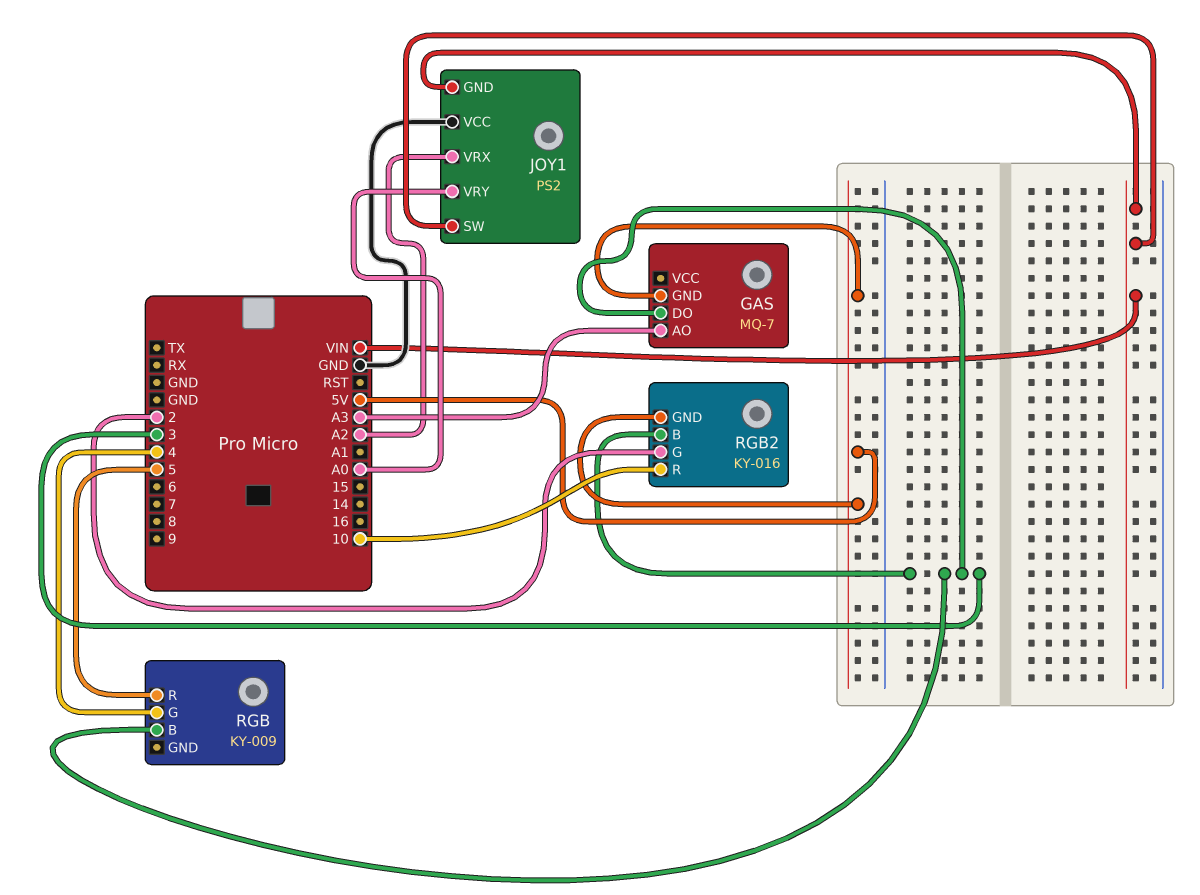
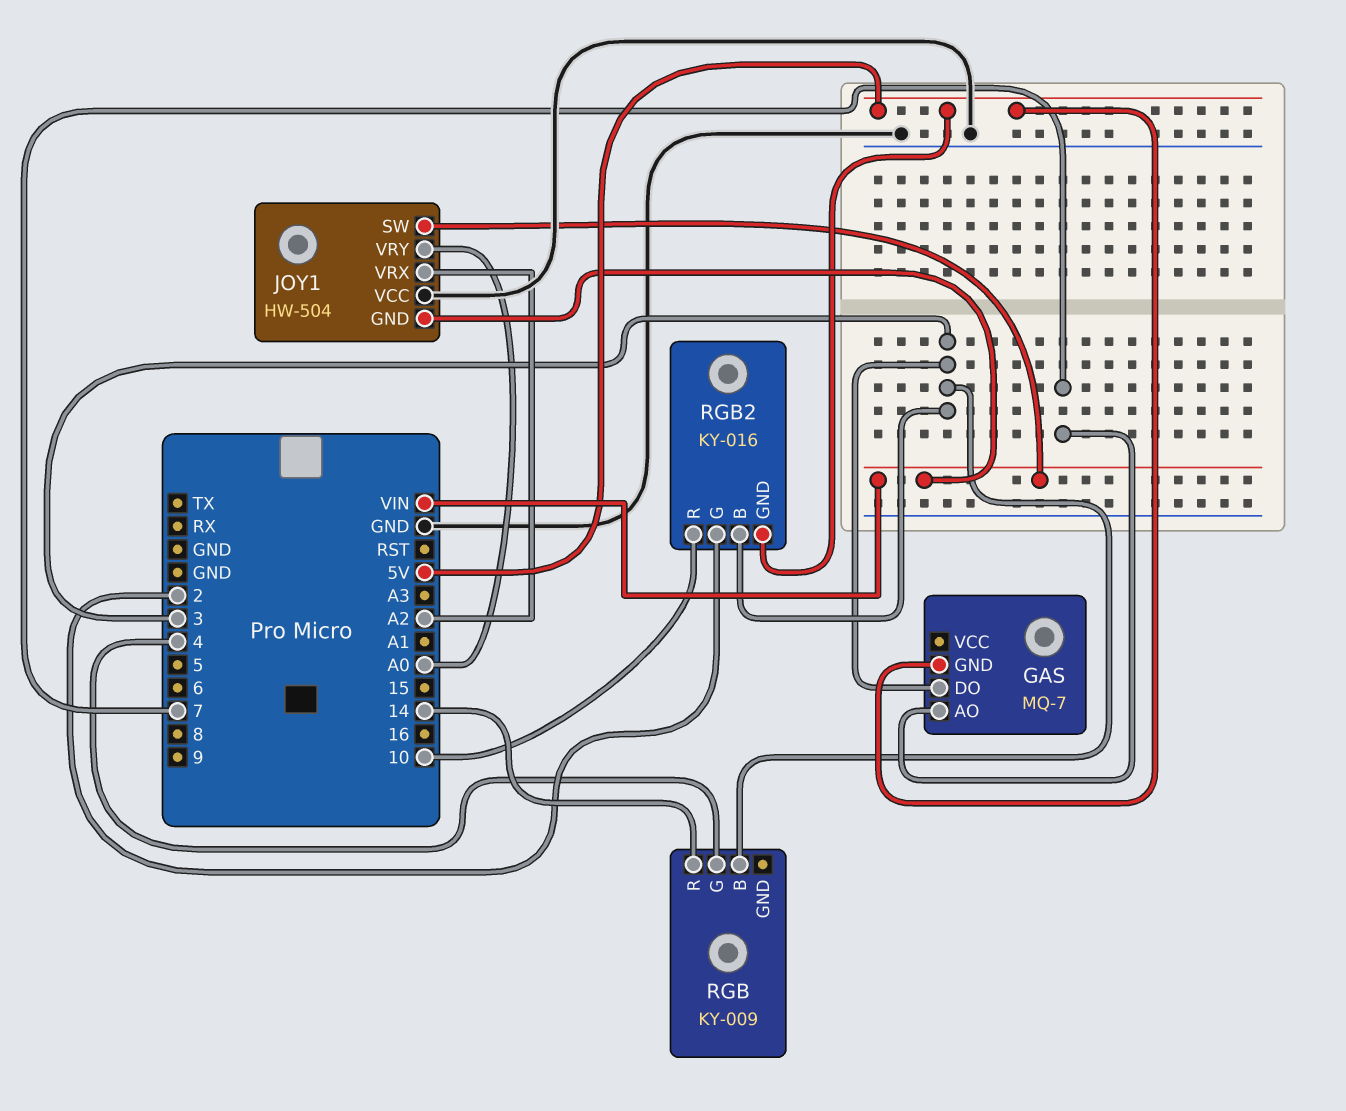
GAS pin AO: A3 -> 7
JOY1: PS2 -> HW-504
RGB pin R: 5 -> 14

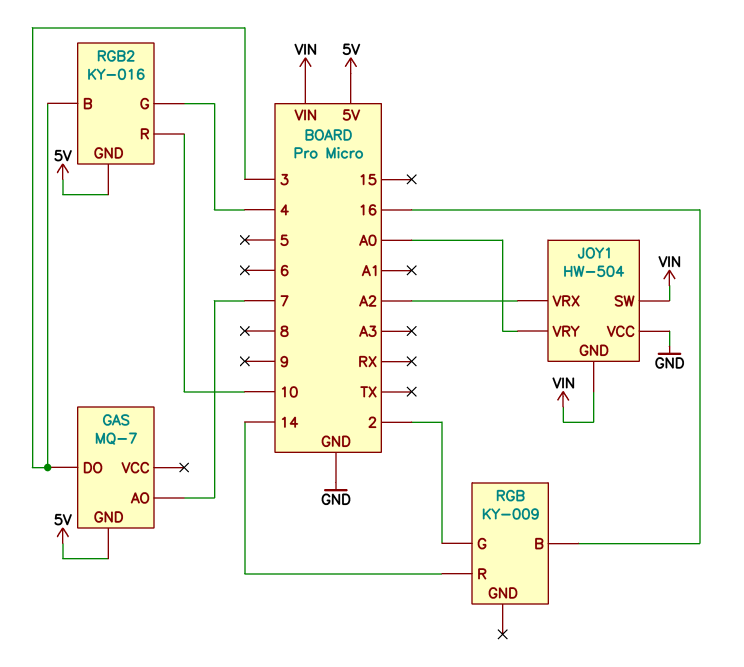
RGB pin B: 3 -> 16
RGB pin G: 4 -> 2
RGB2 pin G: 2 -> 4

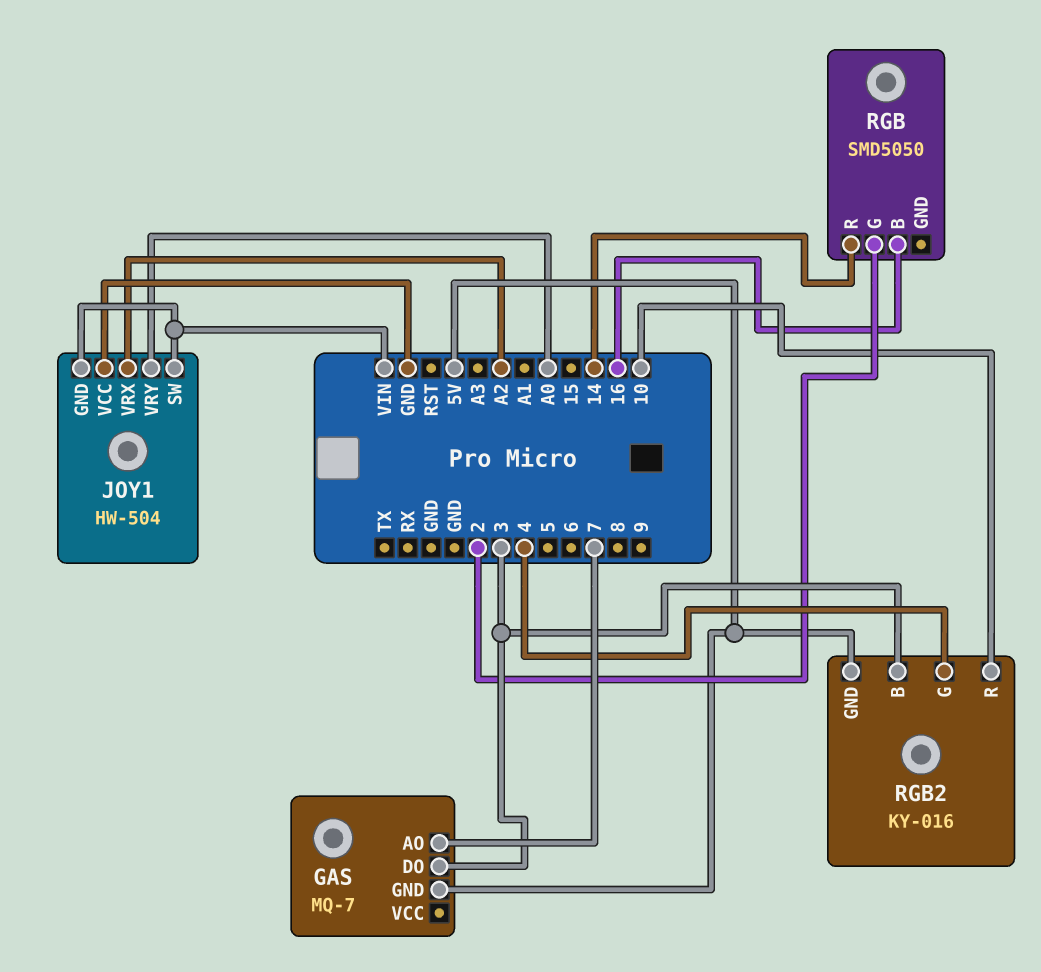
RGB: KY-009 -> SMD5050

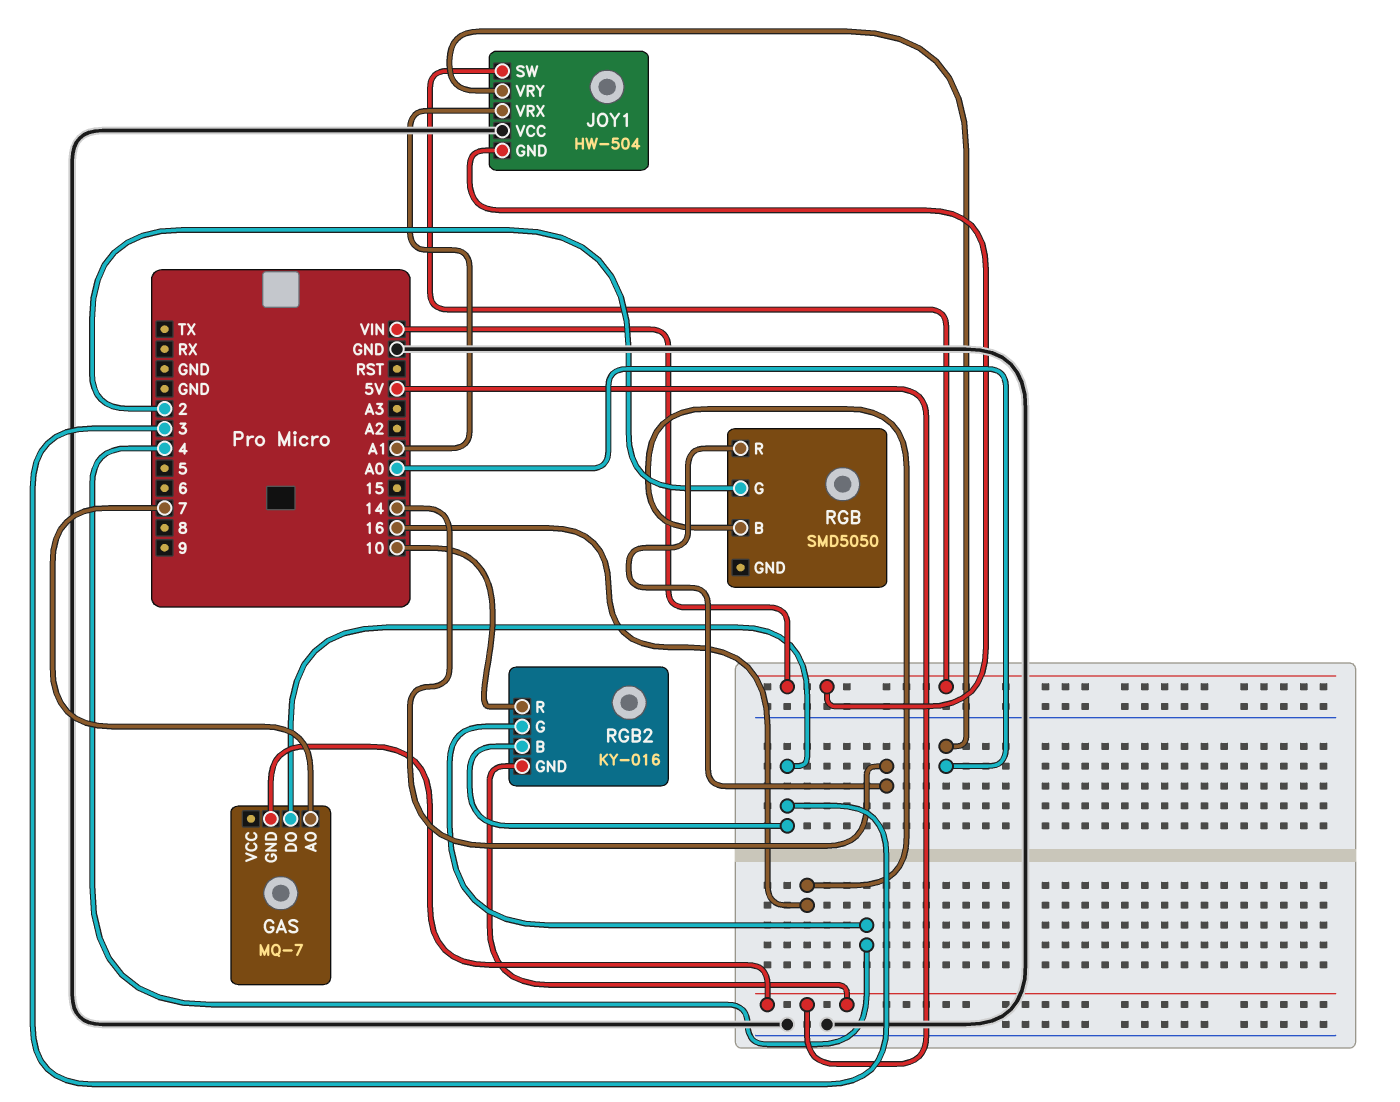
JOY1 pin VRX: A2 -> A1

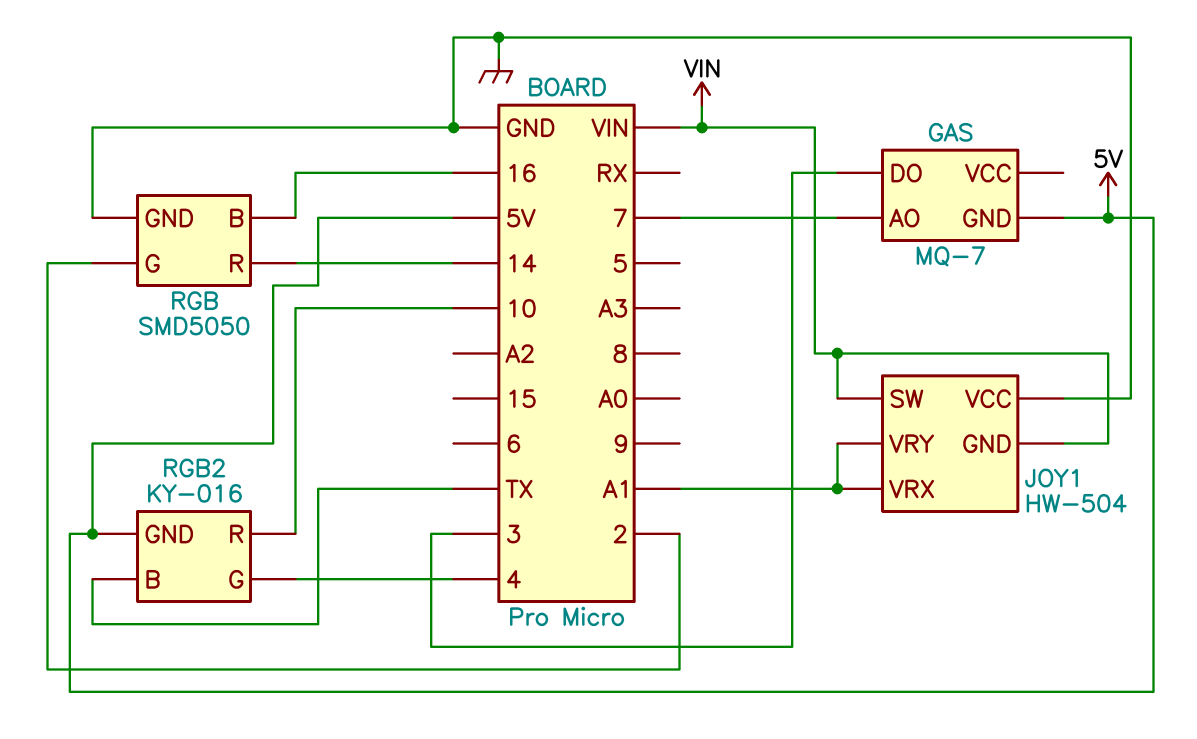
JOY1 pin VRY: A0 -> A1
RGB pin GND: none -> GND
RGB2 pin B: 3 -> TX

